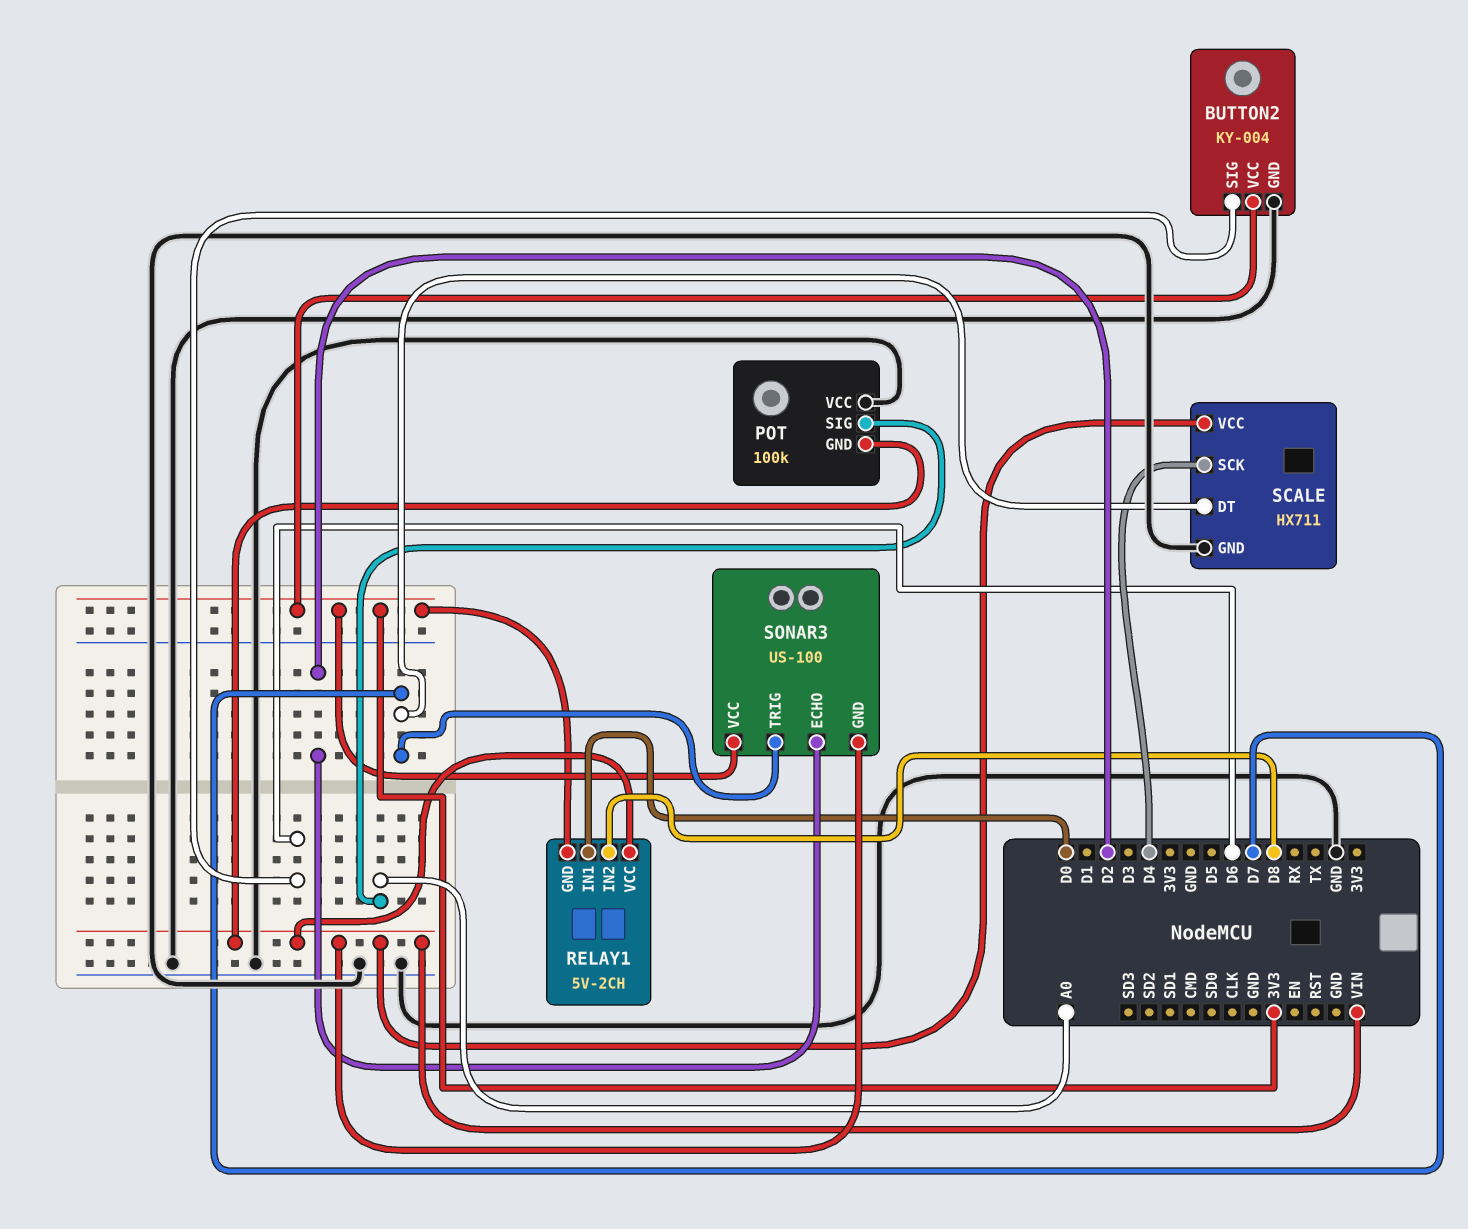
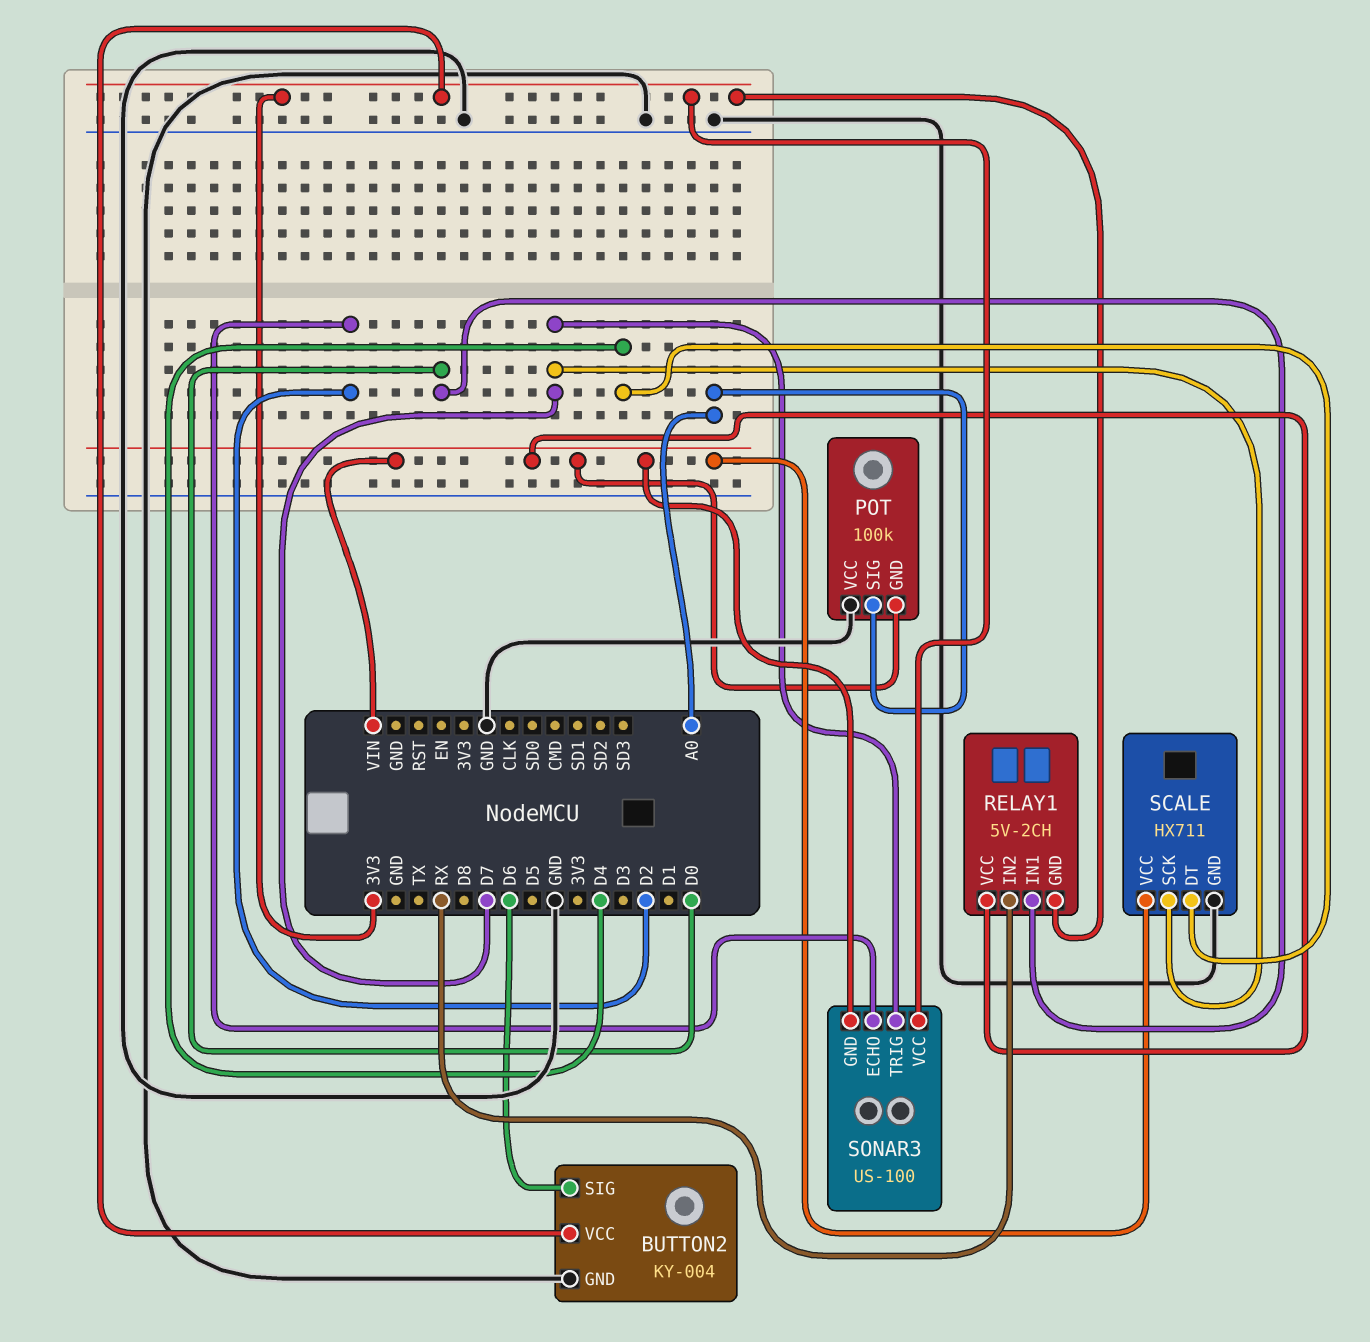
RELAY1 pin IN2: D8 -> RX
SCALE pin DT: D7 -> D4
SCALE pin SCK: D4 -> D7

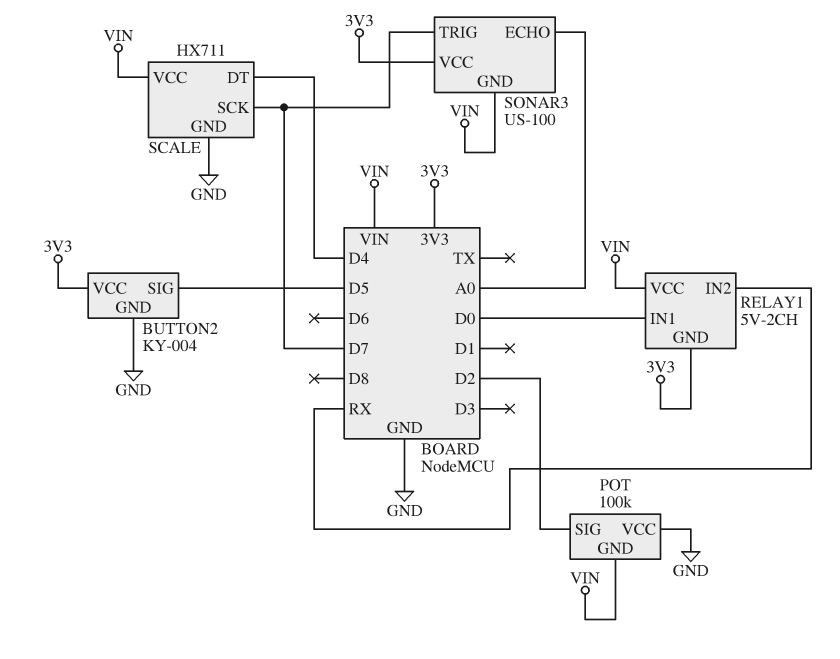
BUTTON2 pin SIG: D6 -> D5
POT pin SIG: A0 -> D2
SONAR3 pin ECHO: D2 -> A0

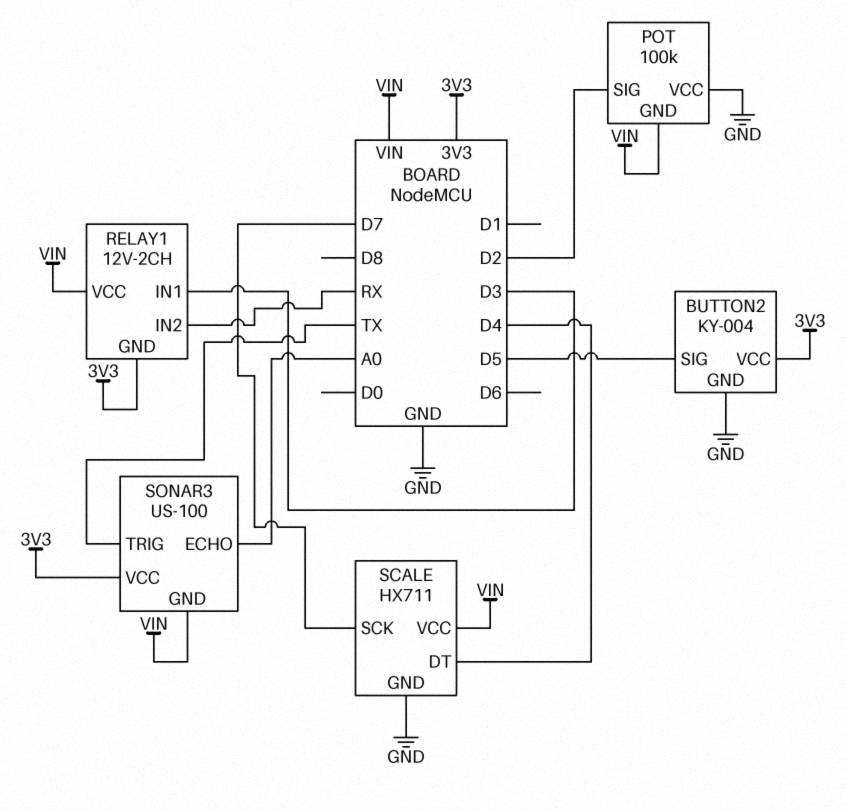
RELAY1: 5V-2CH -> 12V-2CH
RELAY1 pin IN1: D0 -> D3
SONAR3 pin TRIG: D7 -> TX

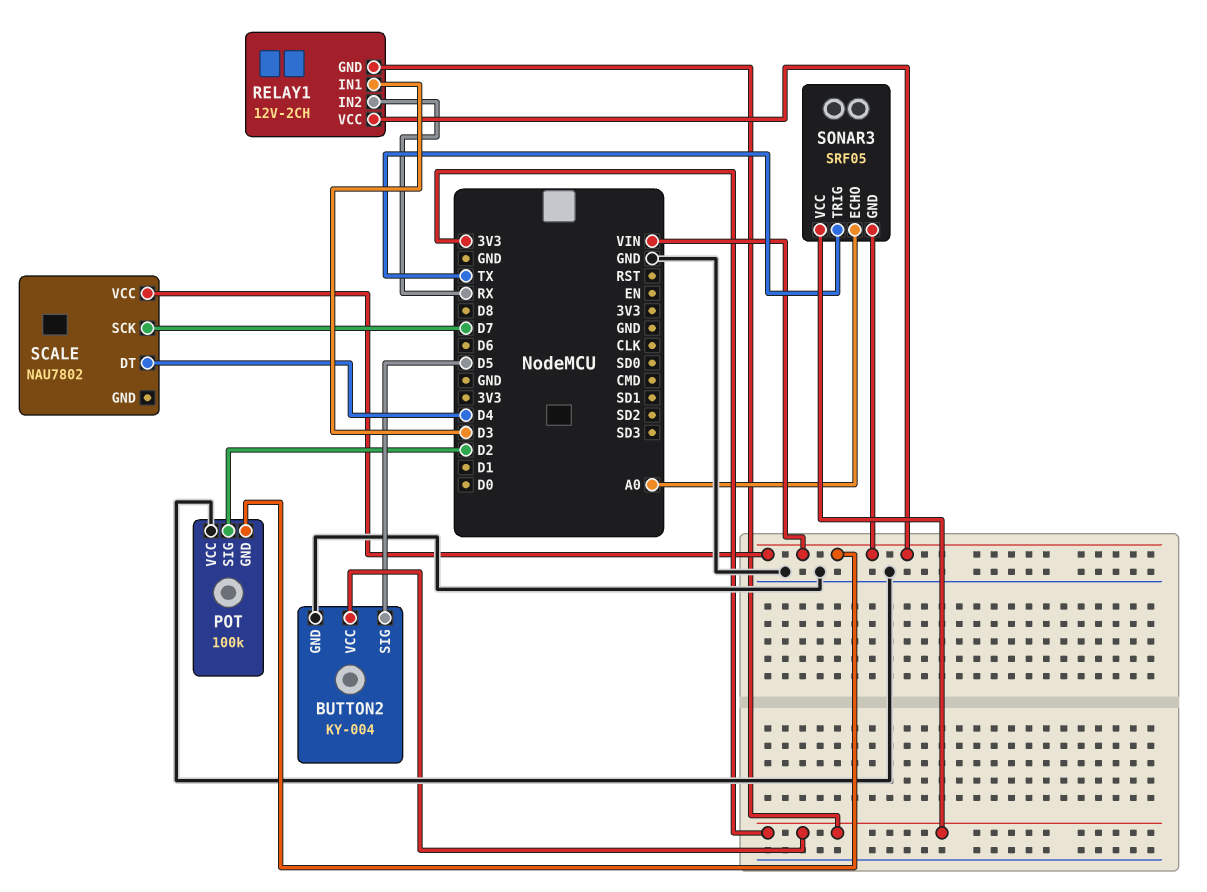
SCALE: HX711 -> NAU7802
SCALE pin GND: GND -> none
SONAR3: US-100 -> SRF05

